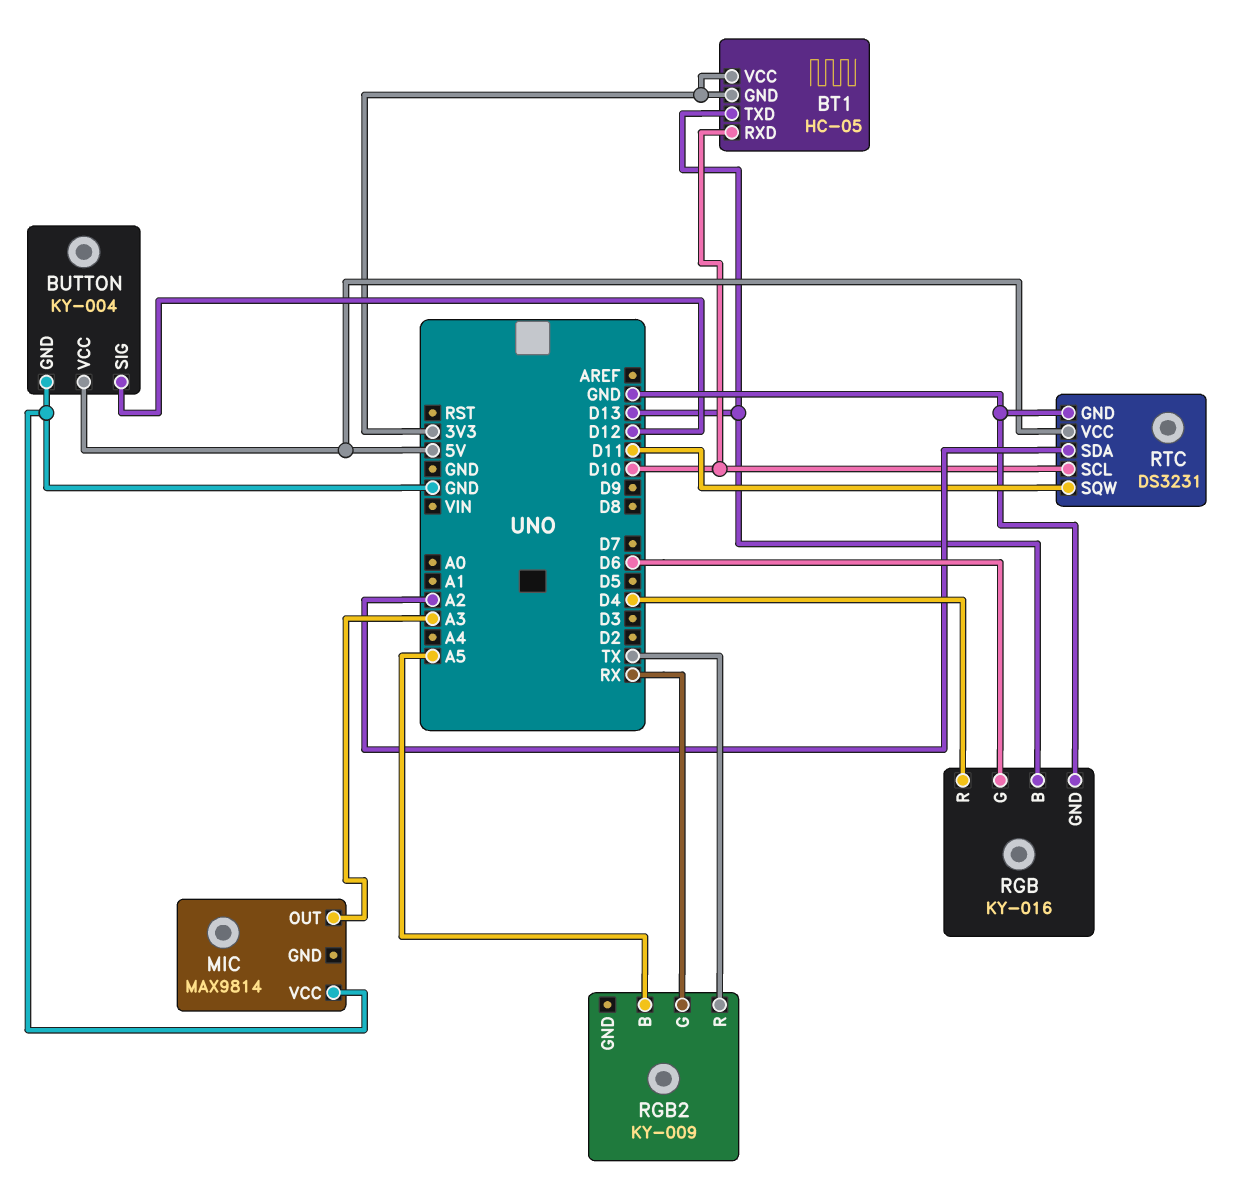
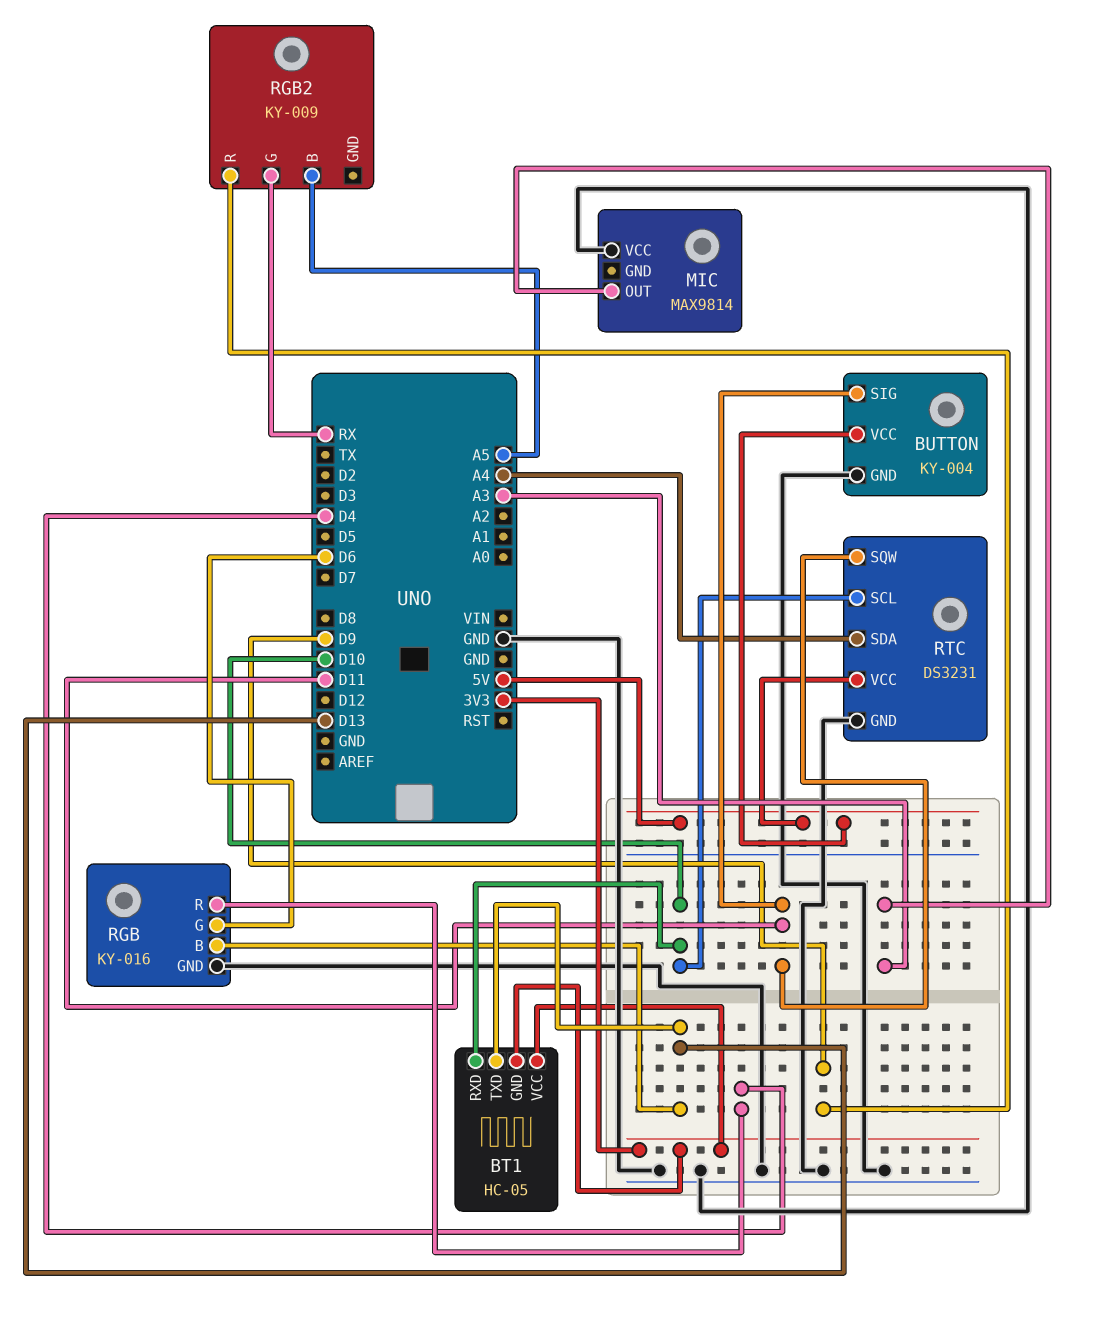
BUTTON pin SIG: D12 -> D11
RGB2 pin R: TX -> D9
RTC pin SDA: A2 -> A4

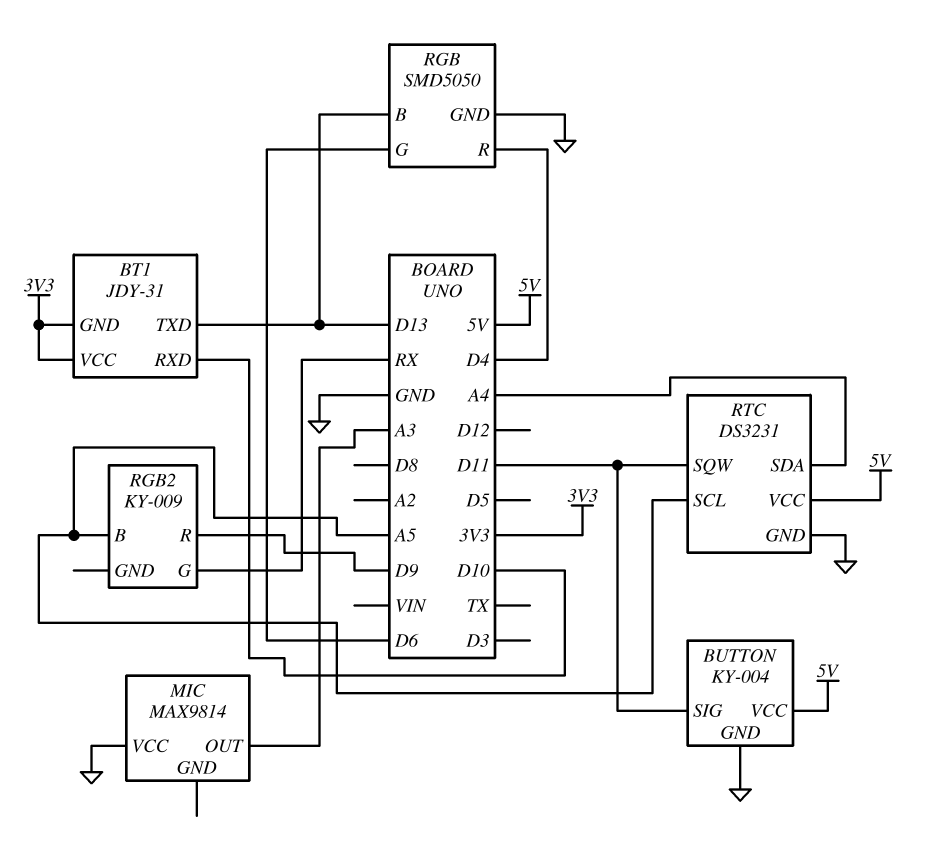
BT1: HC-05 -> JDY-31
RGB: KY-016 -> SMD5050
RTC pin SCL: D10 -> A5

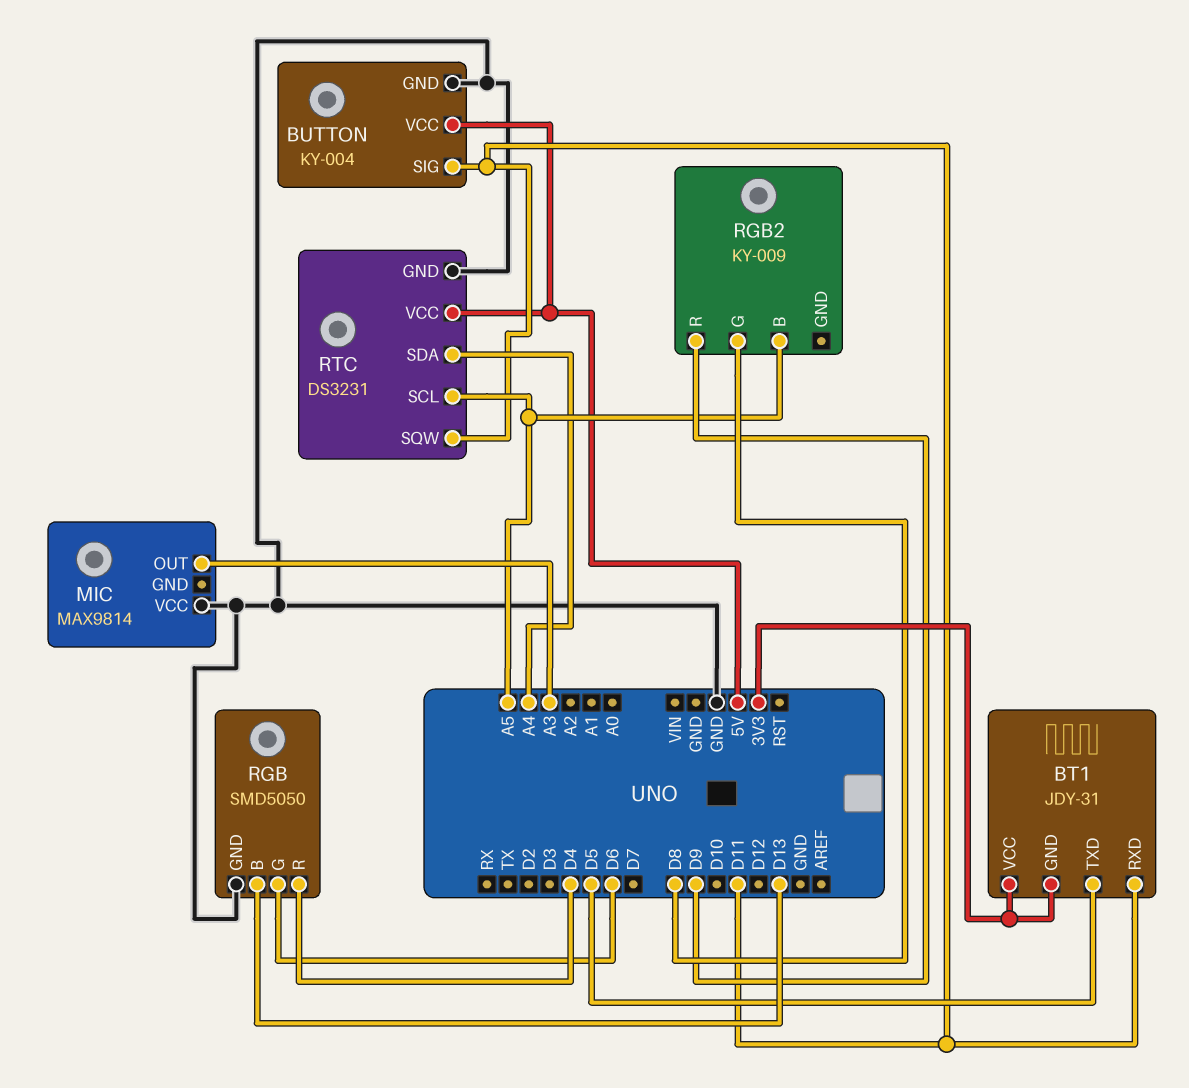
BT1 pin RXD: D10 -> D11
BT1 pin TXD: D13 -> D5
RGB2 pin G: RX -> D8

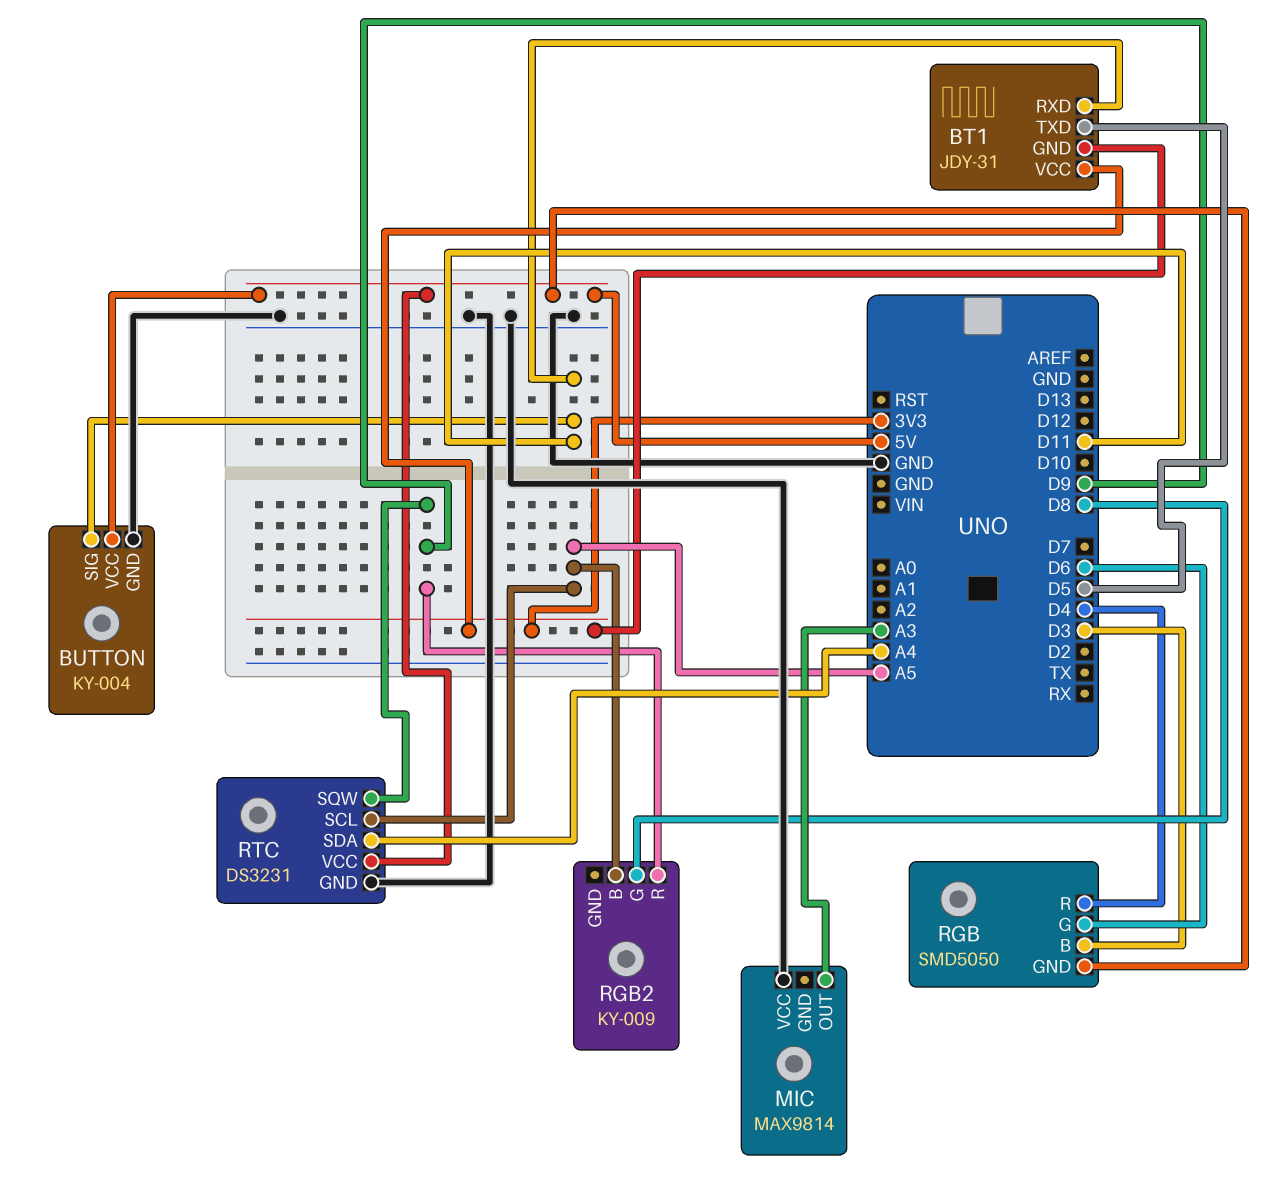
RGB pin B: D13 -> D3
RGB pin GND: GND -> 5V
RTC pin SQW: D11 -> D9

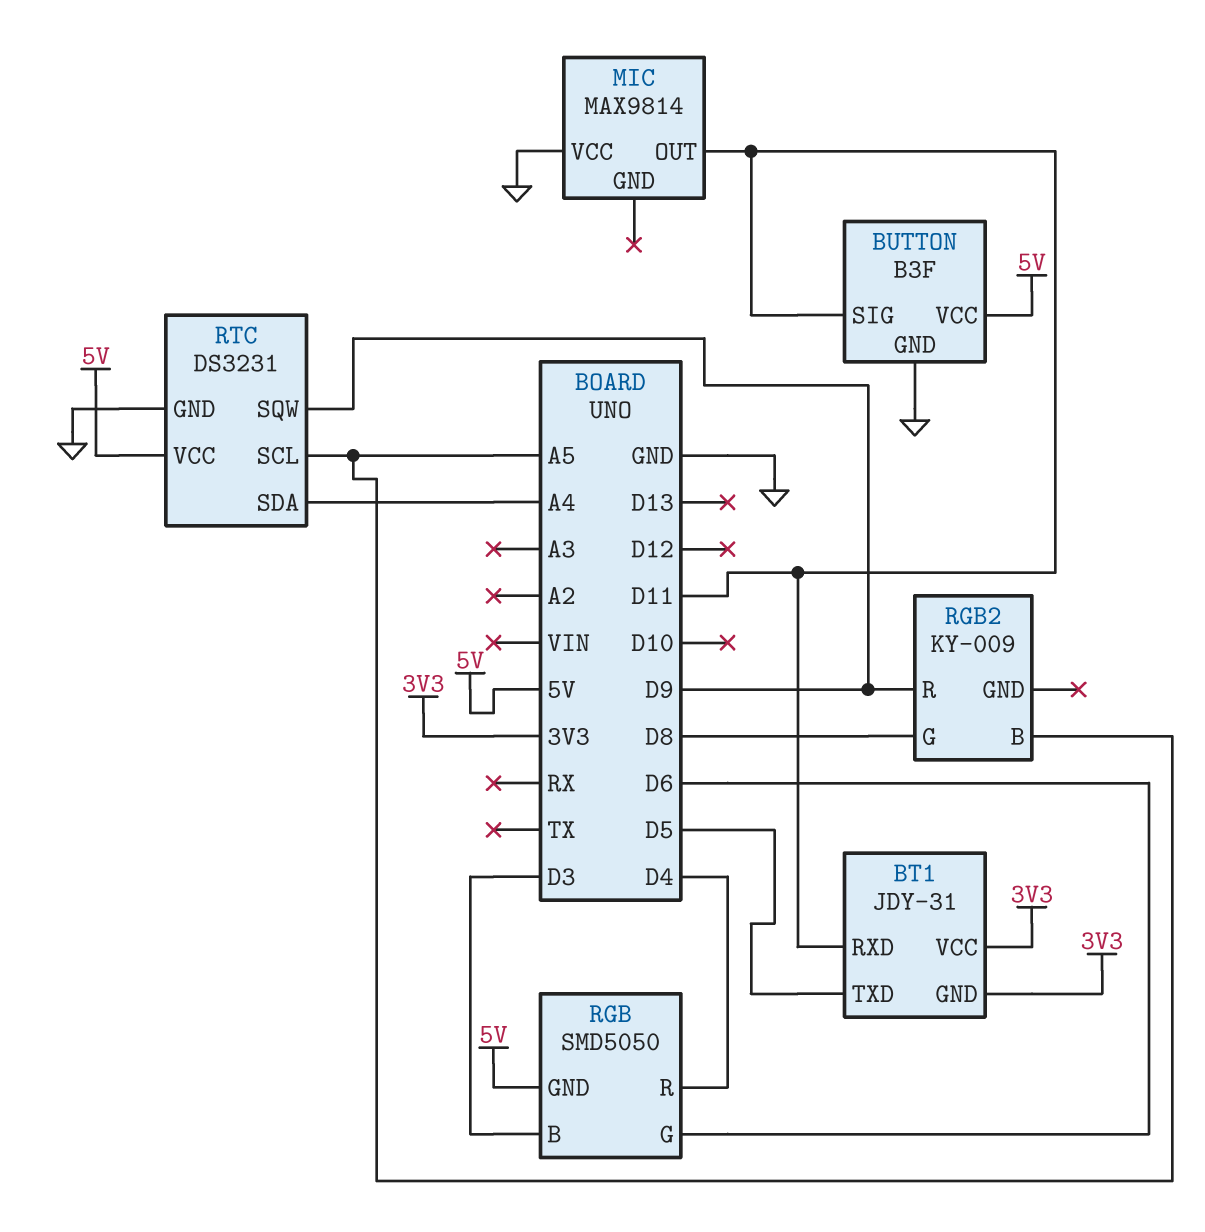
BUTTON: KY-004 -> B3F
MIC pin OUT: A3 -> D11

